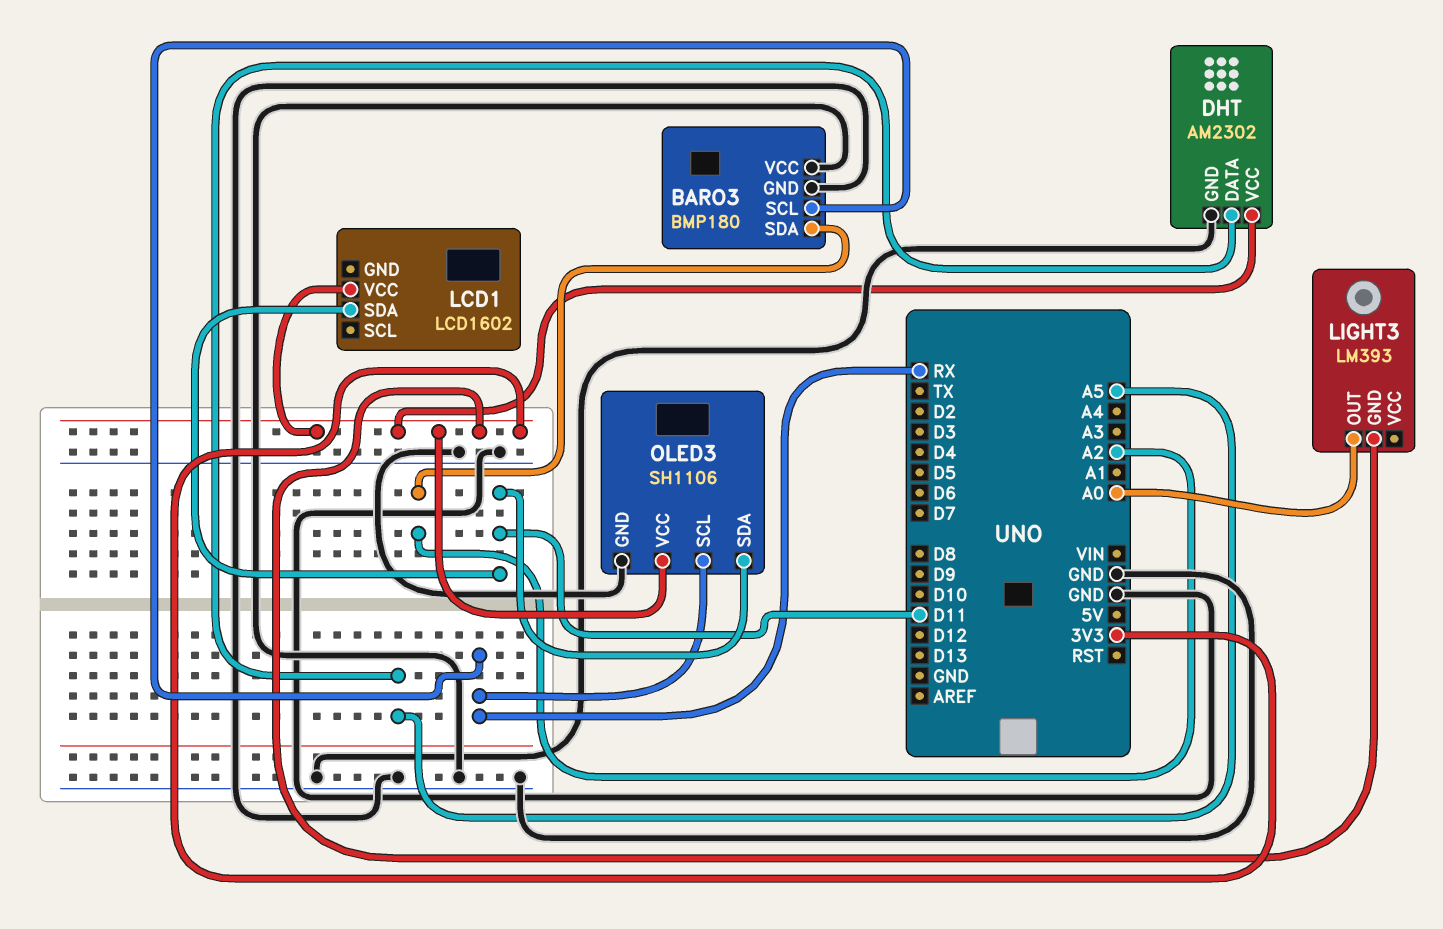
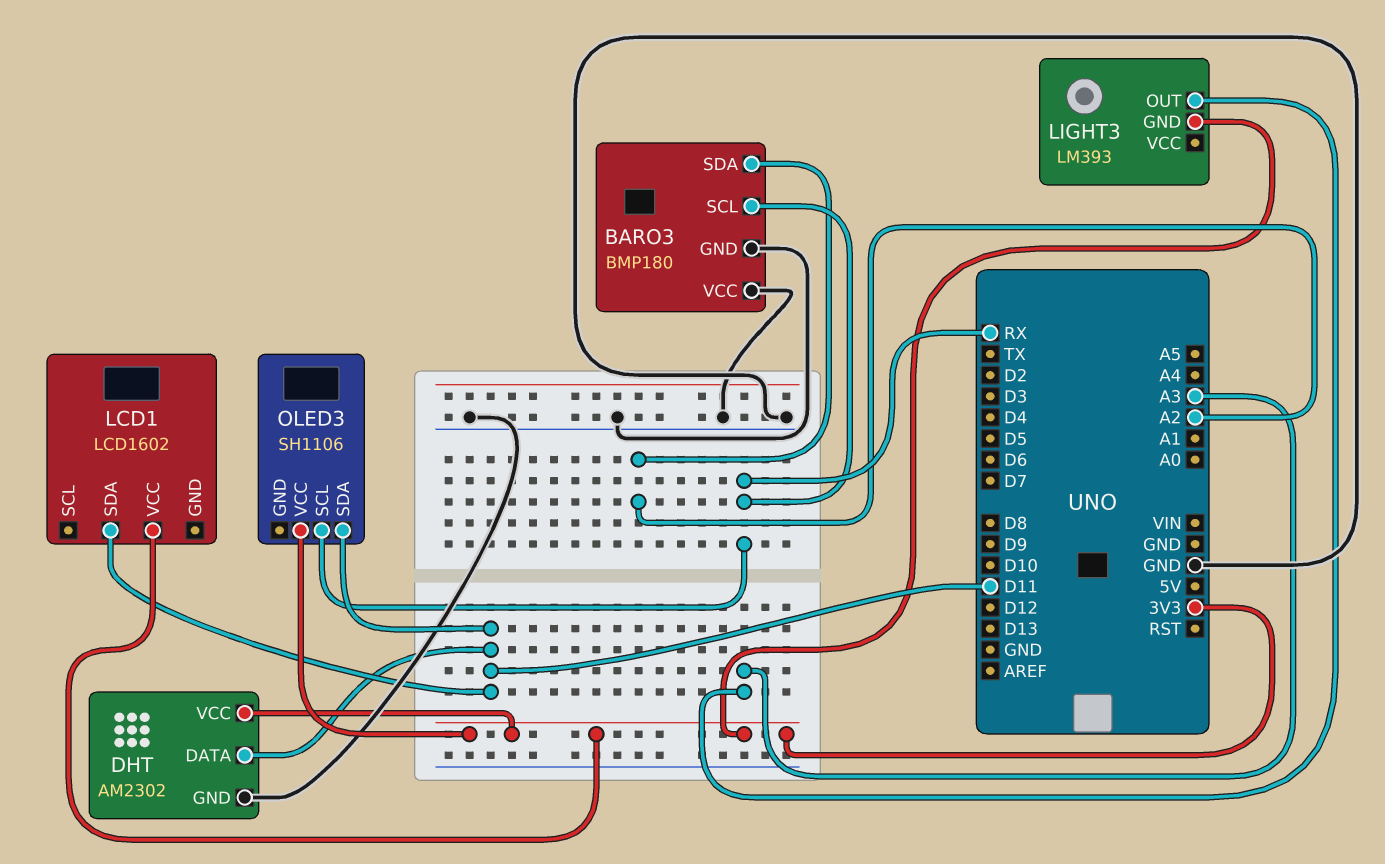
DHT pin DATA: A5 -> D11
LIGHT3 pin OUT: A0 -> A3
OLED3 pin GND: GND -> none

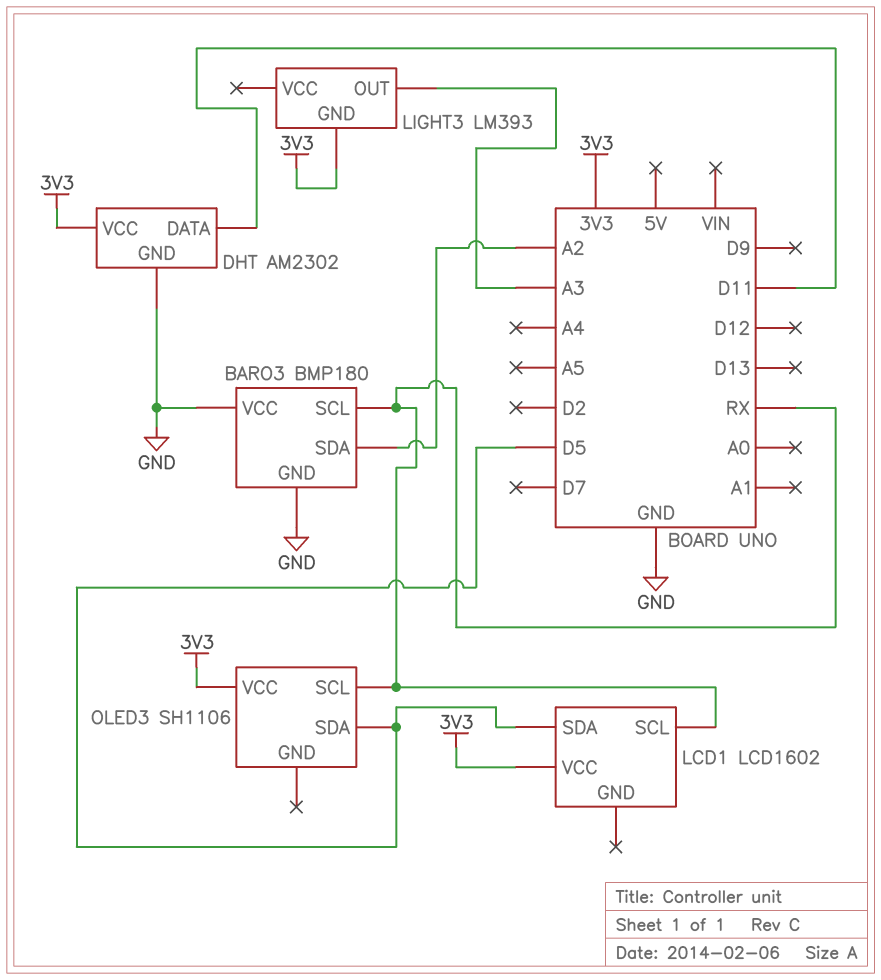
LCD1 pin SCL: none -> RX
LCD1 pin SDA: D11 -> D5
OLED3 pin SDA: D11 -> D5

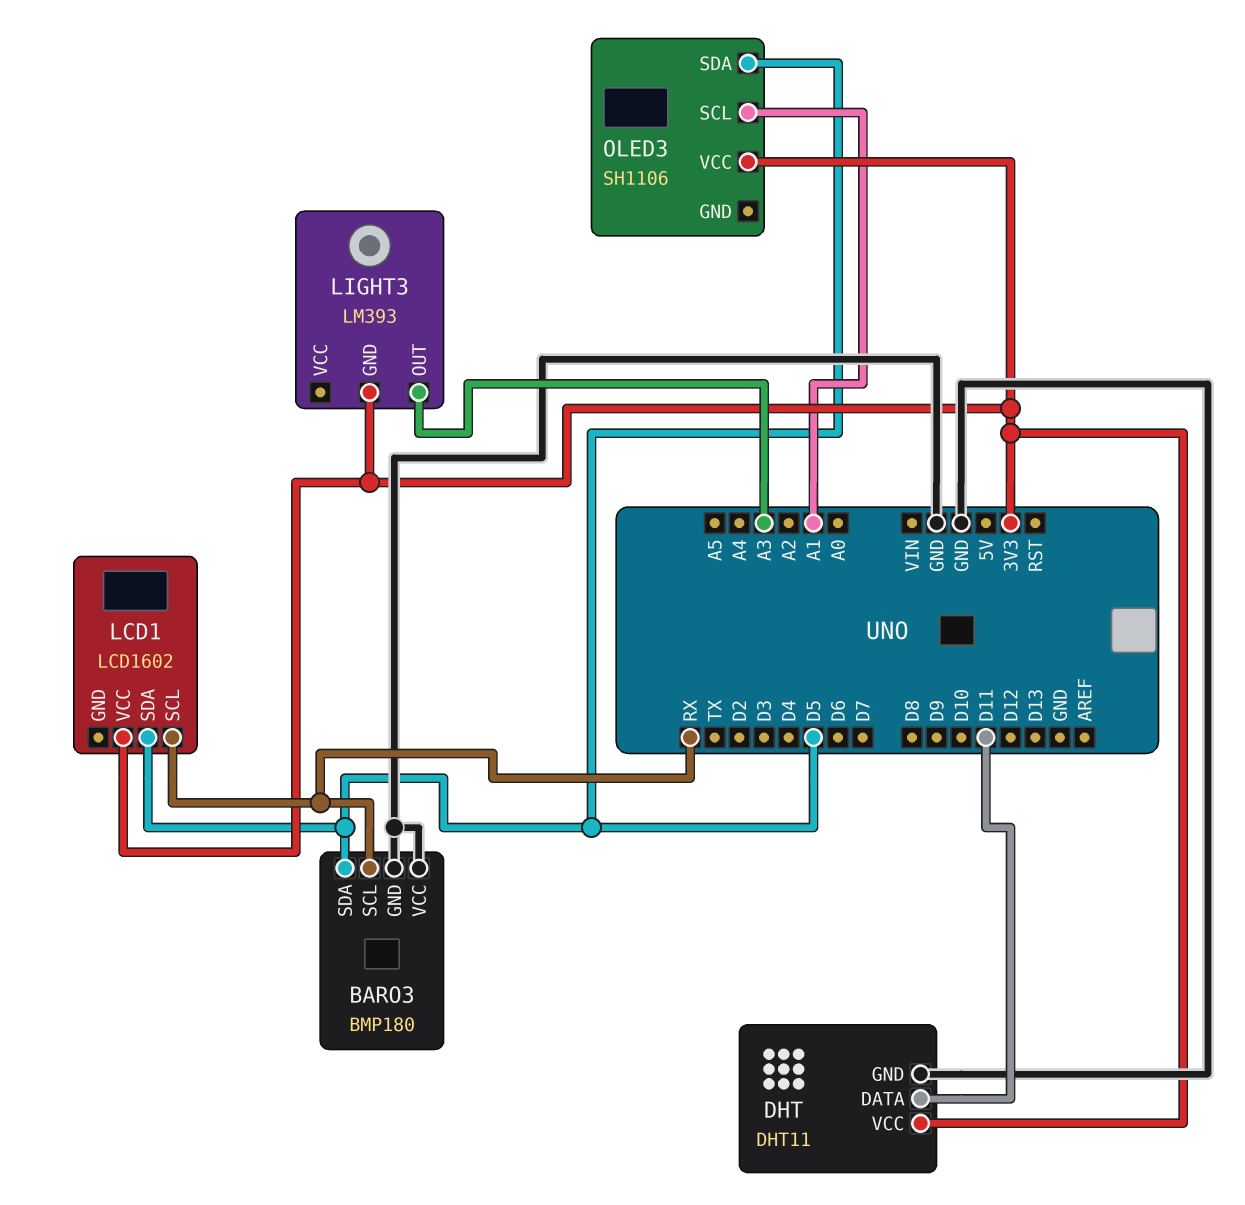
BARO3 pin SDA: A2 -> D5
DHT: AM2302 -> DHT11
OLED3 pin SCL: RX -> A1

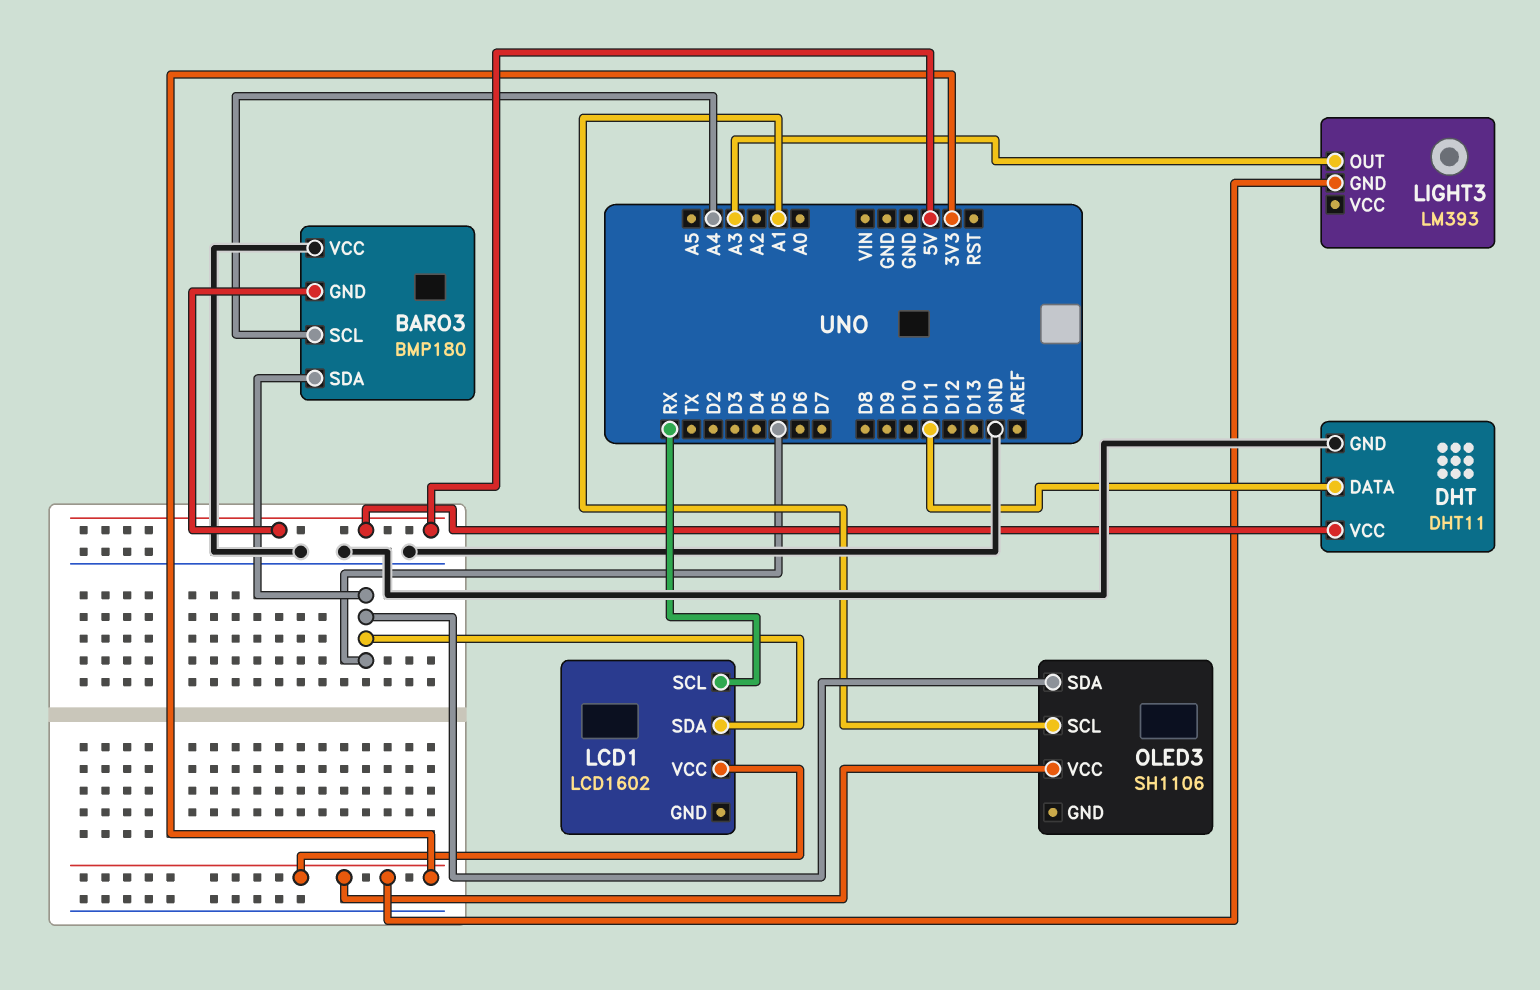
BARO3 pin GND: GND -> 5V
BARO3 pin SCL: RX -> A4
DHT pin VCC: 3V3 -> 5V

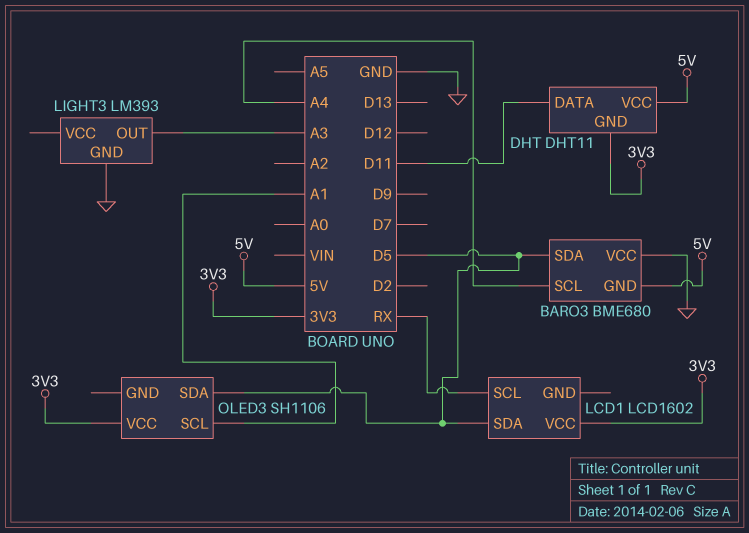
BARO3: BMP180 -> BME680
DHT pin GND: GND -> 3V3
LIGHT3 pin GND: 3V3 -> GND

